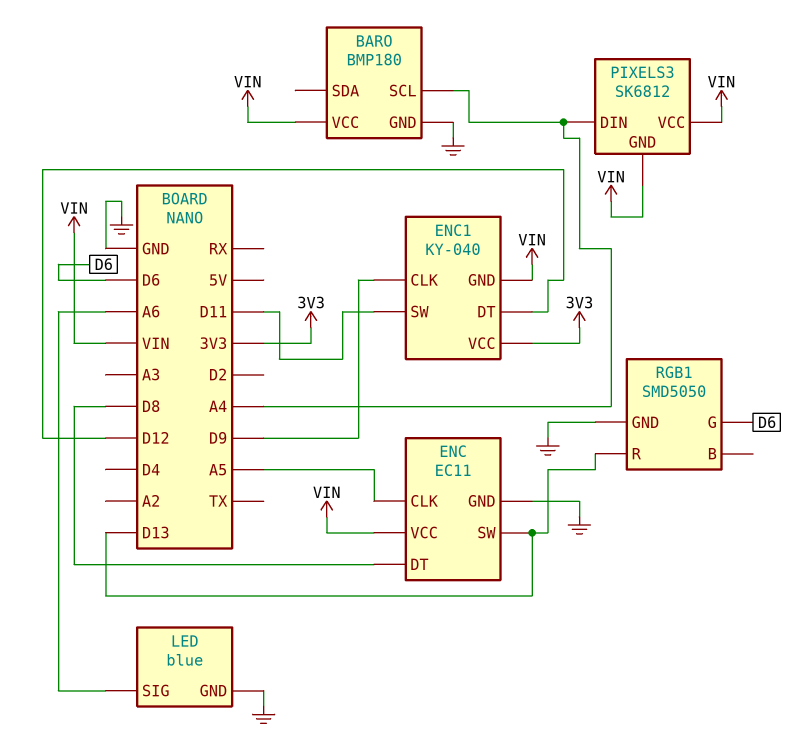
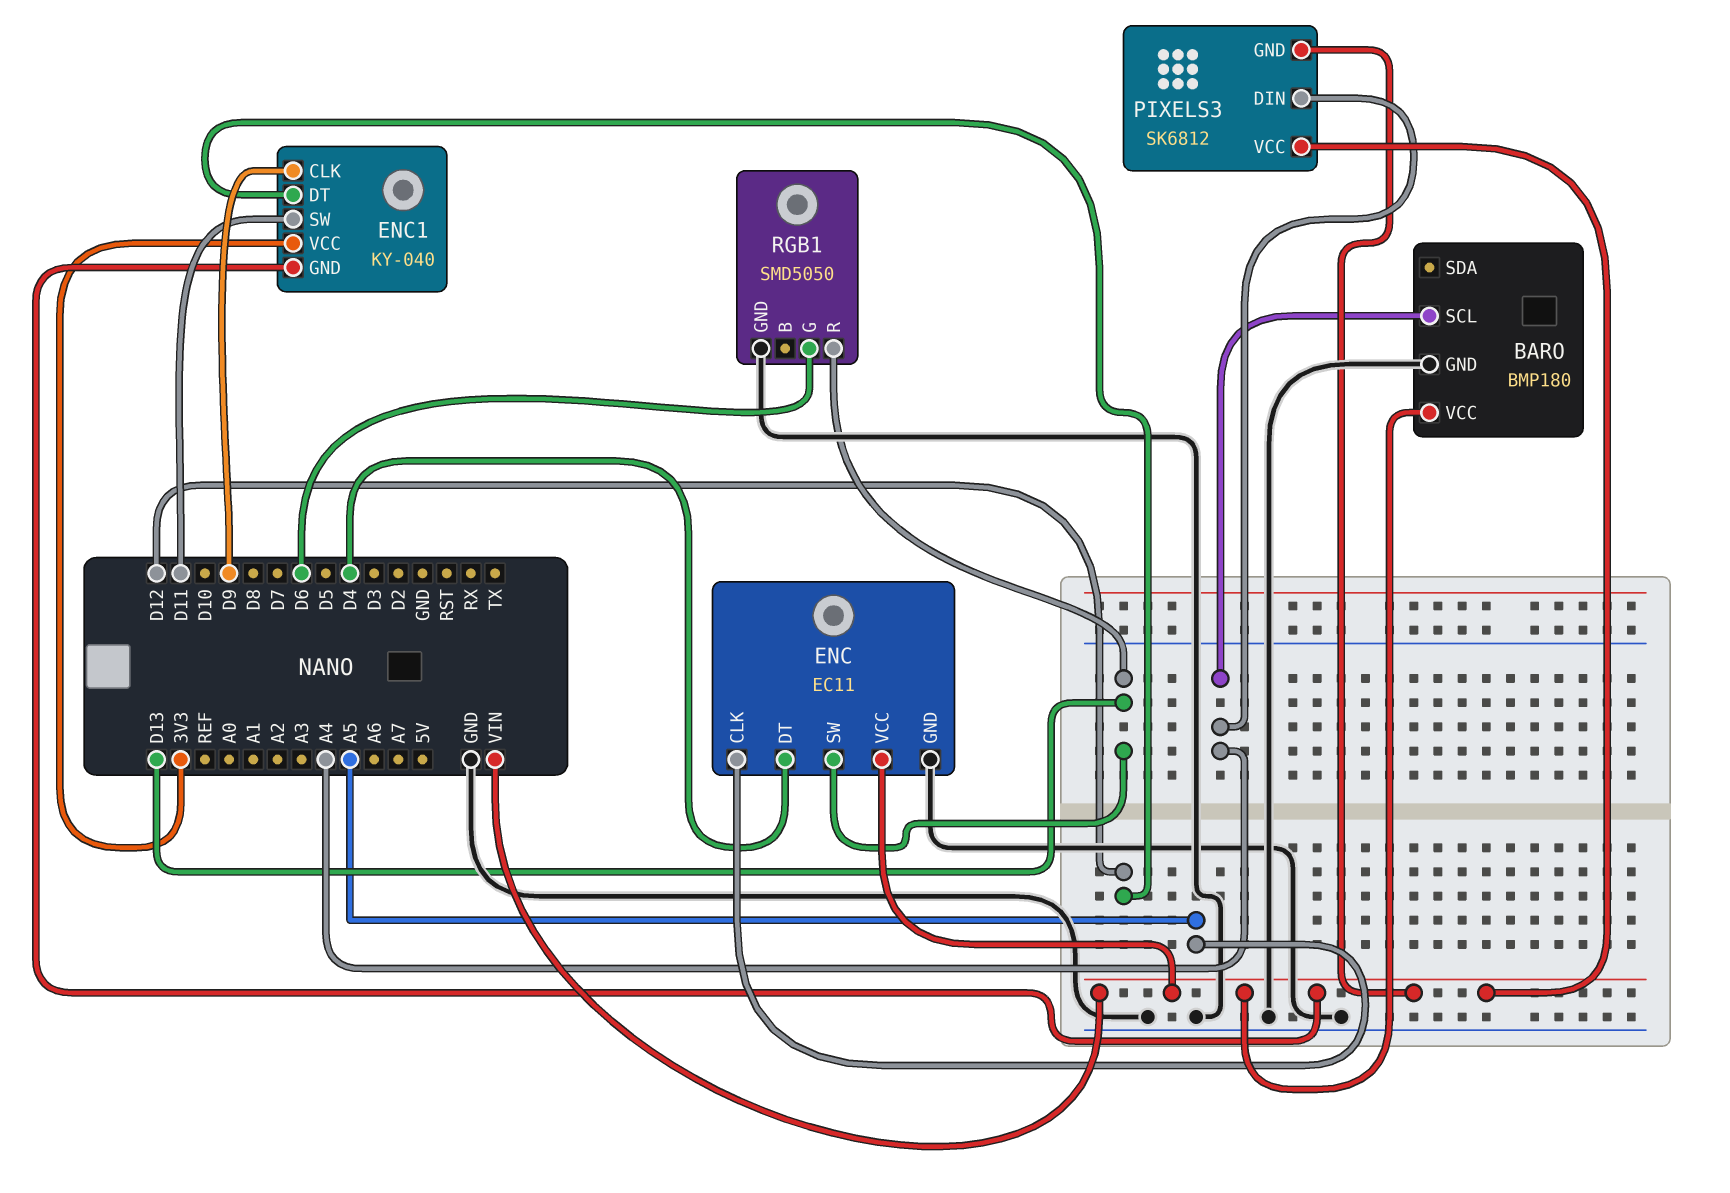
ENC pin DT: D8 -> D4
LED: blue -> none
LED pin GND: GND -> none
LED pin SIG: A6 -> none

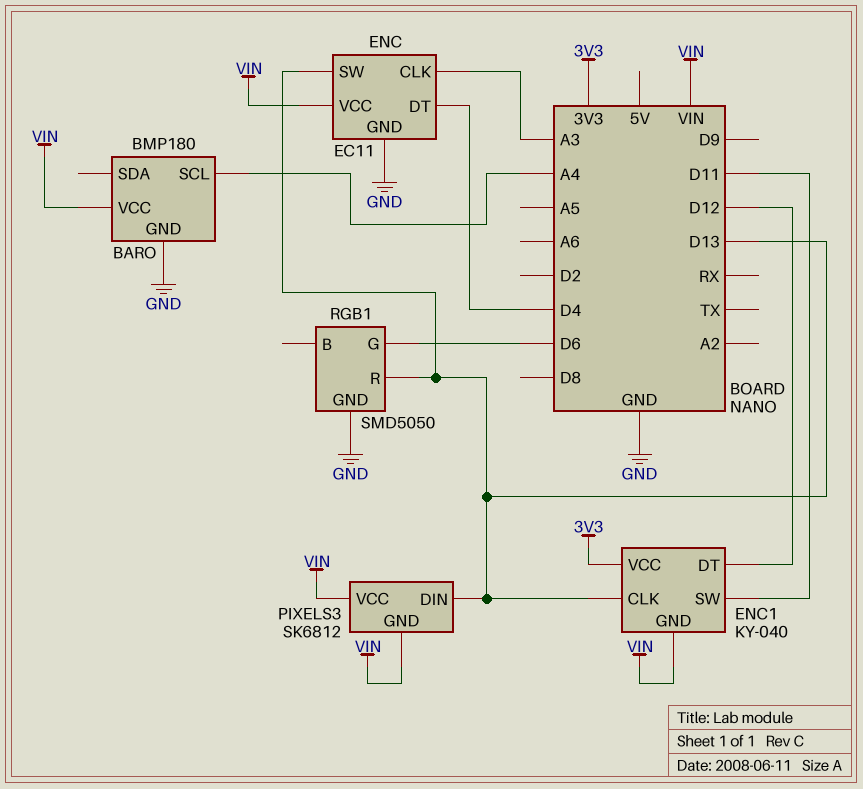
ENC pin CLK: A5 -> A3
ENC1 pin CLK: D9 -> D13
PIXELS3 pin DIN: A4 -> D13

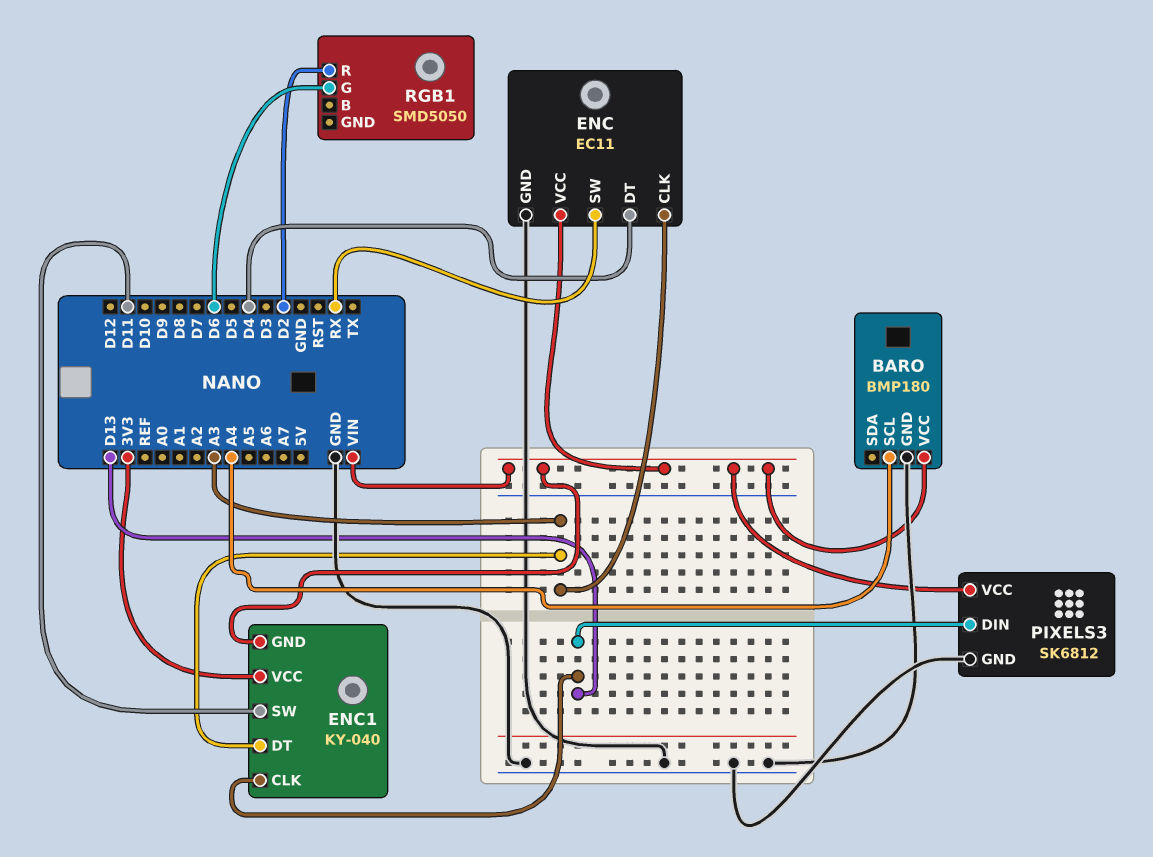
ENC pin SW: D13 -> RX
ENC1 pin DT: D12 -> A3
PIXELS3 pin GND: VIN -> GND
RGB1 pin GND: GND -> none
RGB1 pin R: D13 -> D2

